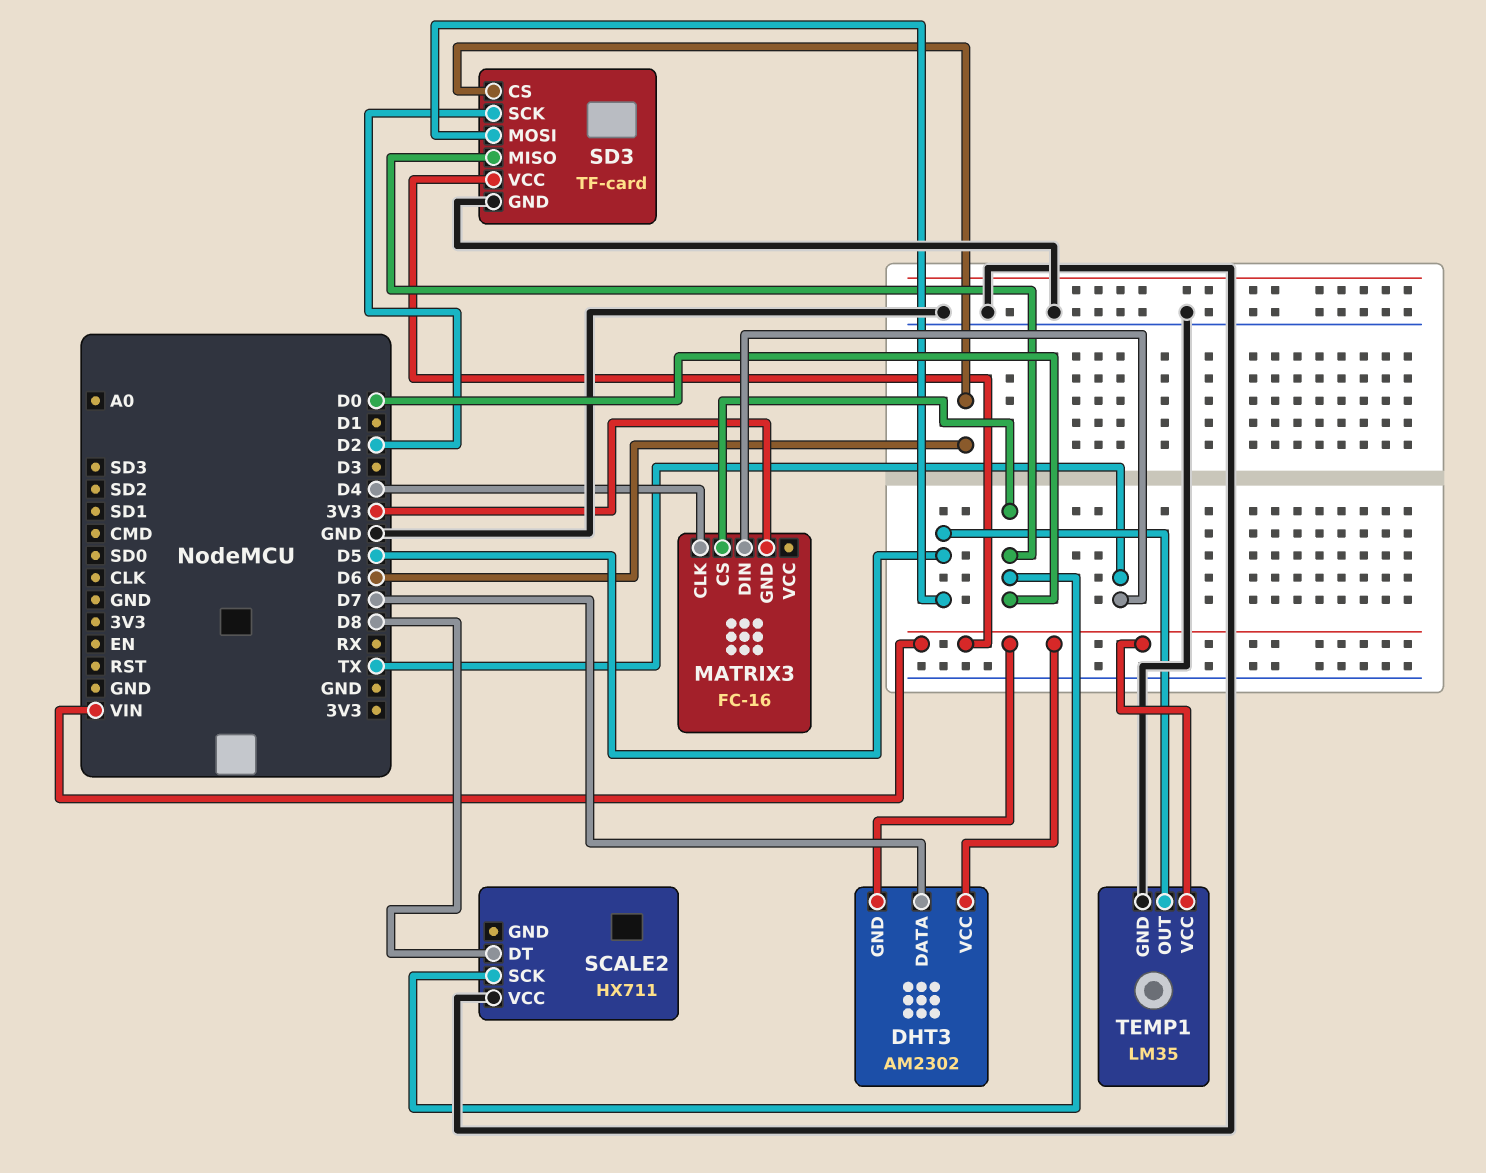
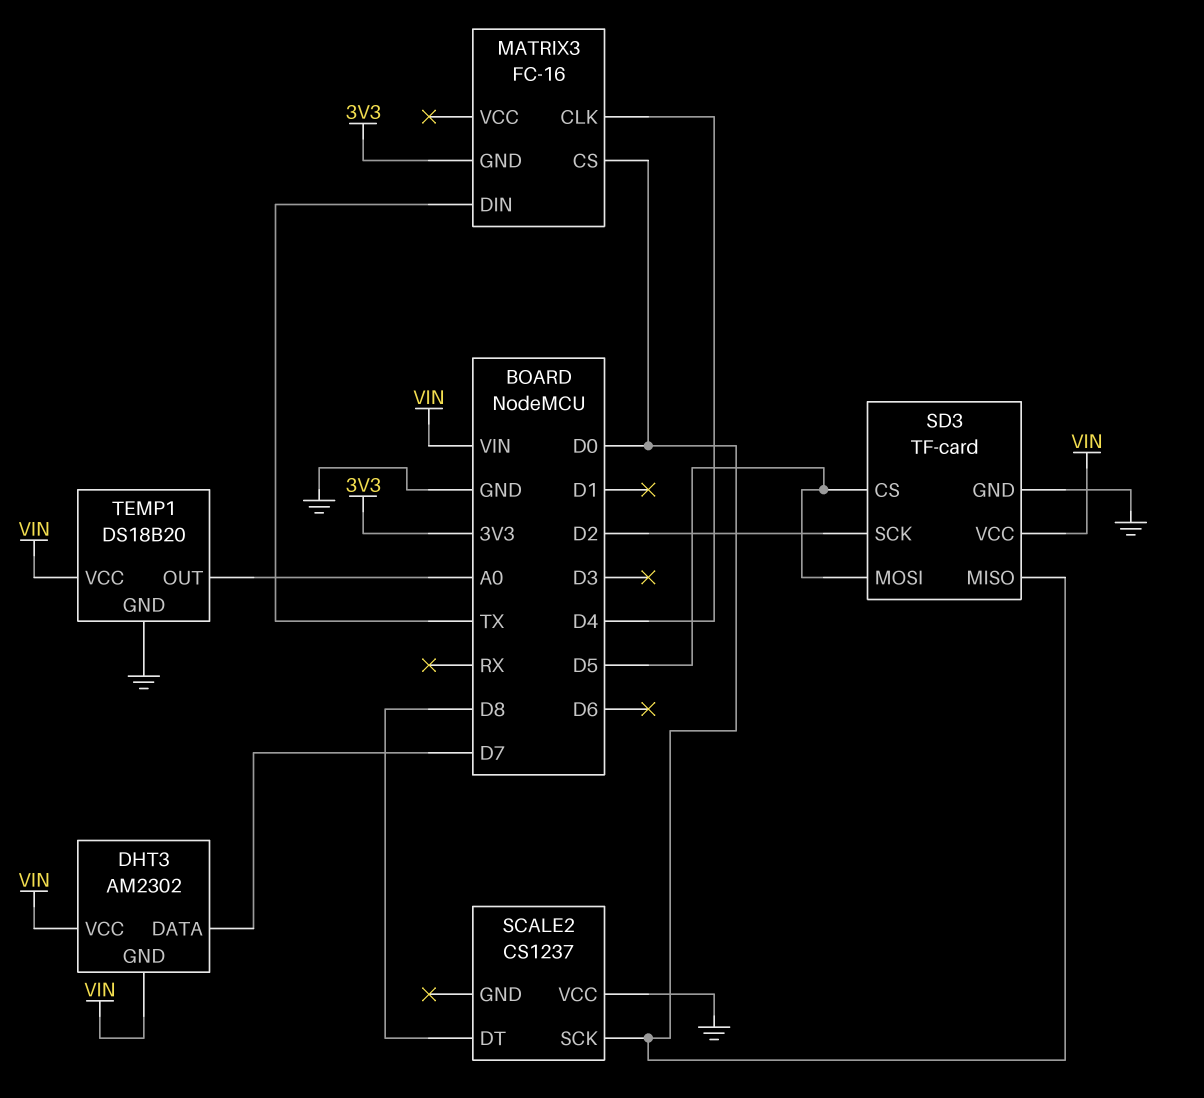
SCALE2: HX711 -> CS1237
SD3 pin CS: D6 -> D5
TEMP1: LM35 -> DS18B20
TEMP1 pin OUT: D5 -> A0

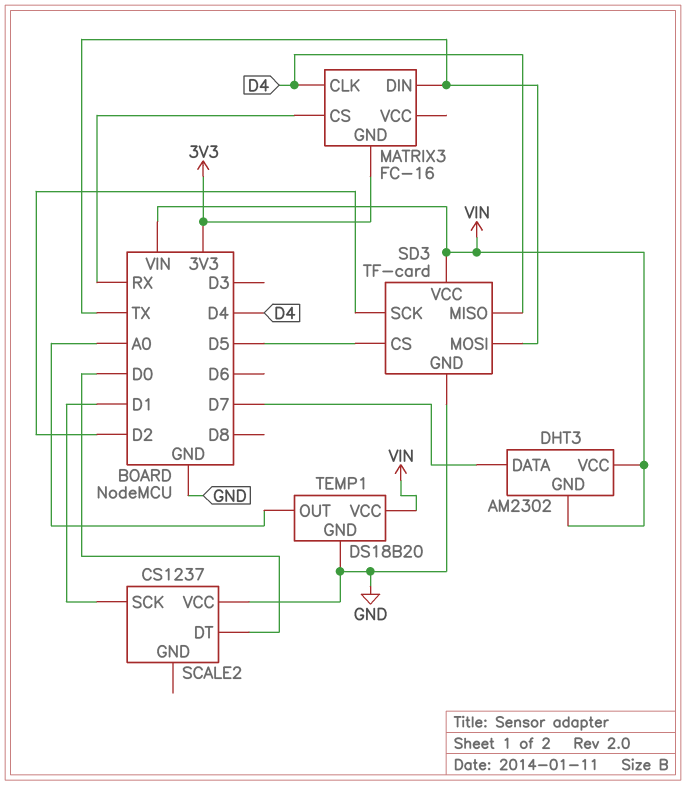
MATRIX3 pin CS: D0 -> RX
SCALE2 pin DT: D8 -> D0
SCALE2 pin SCK: D0 -> D1
SD3 pin MISO: D0 -> D4
SD3 pin MOSI: D5 -> TX

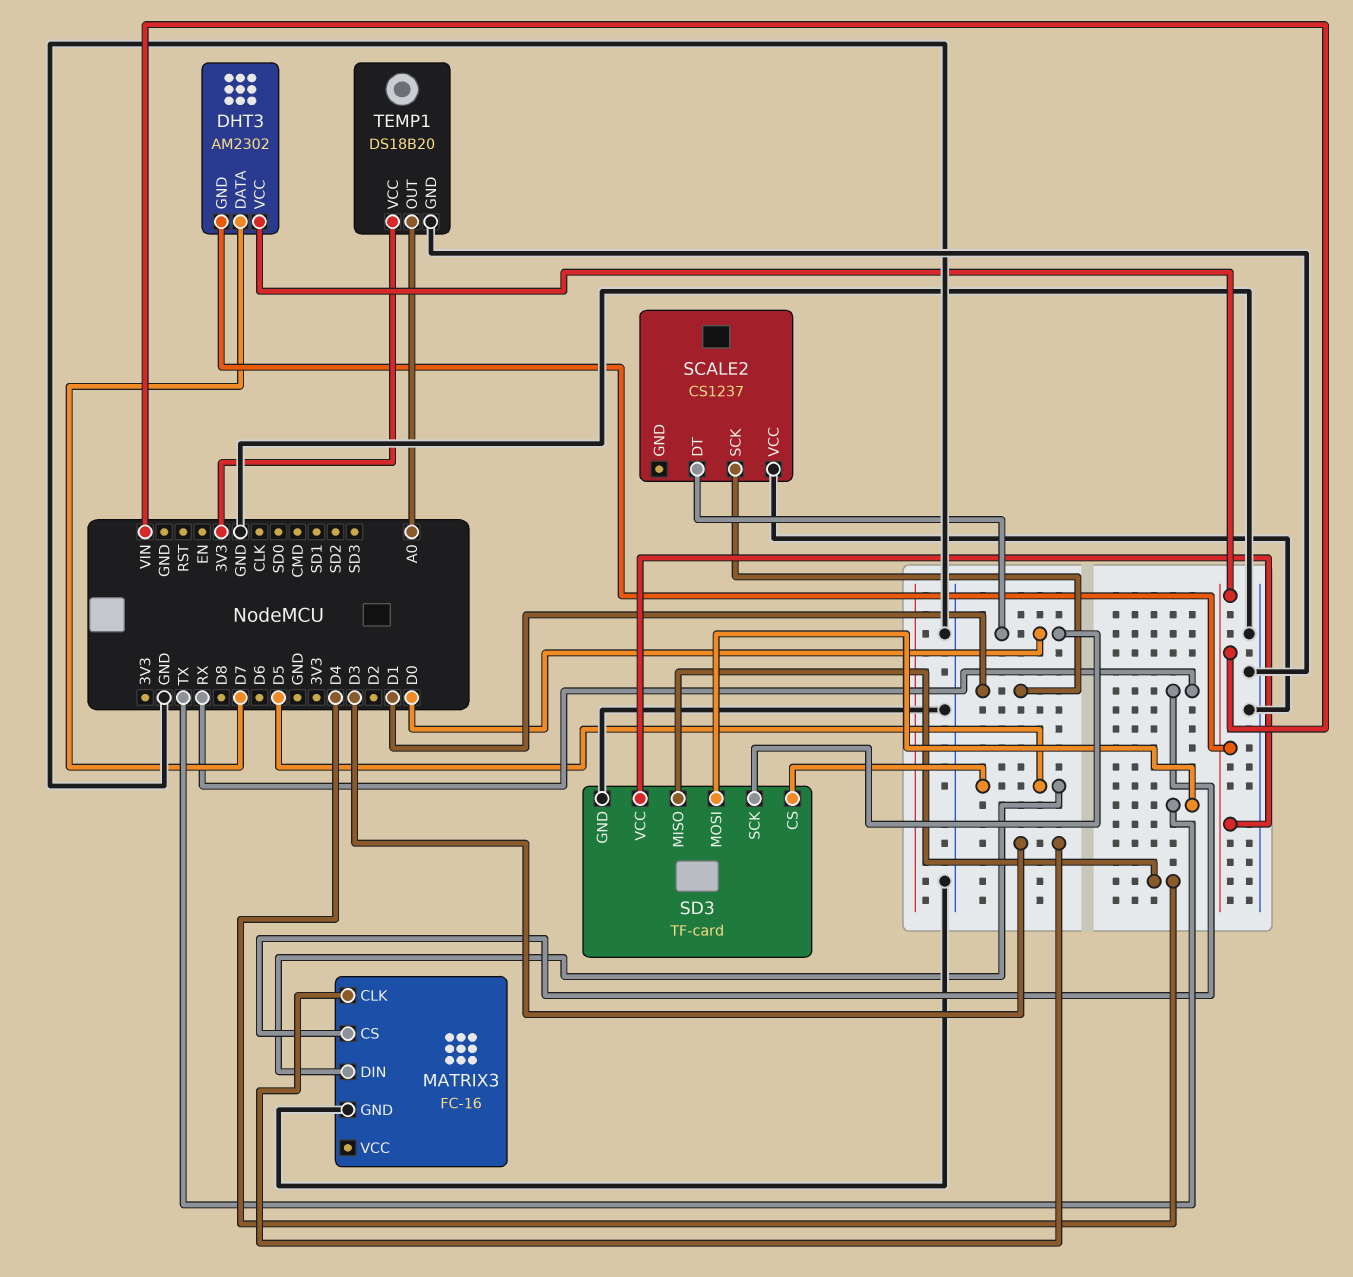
MATRIX3 pin CLK: D4 -> D3
MATRIX3 pin DIN: TX -> D5
MATRIX3 pin GND: 3V3 -> GND
SD3 pin SCK: D2 -> D0
TEMP1 pin VCC: VIN -> 3V3

